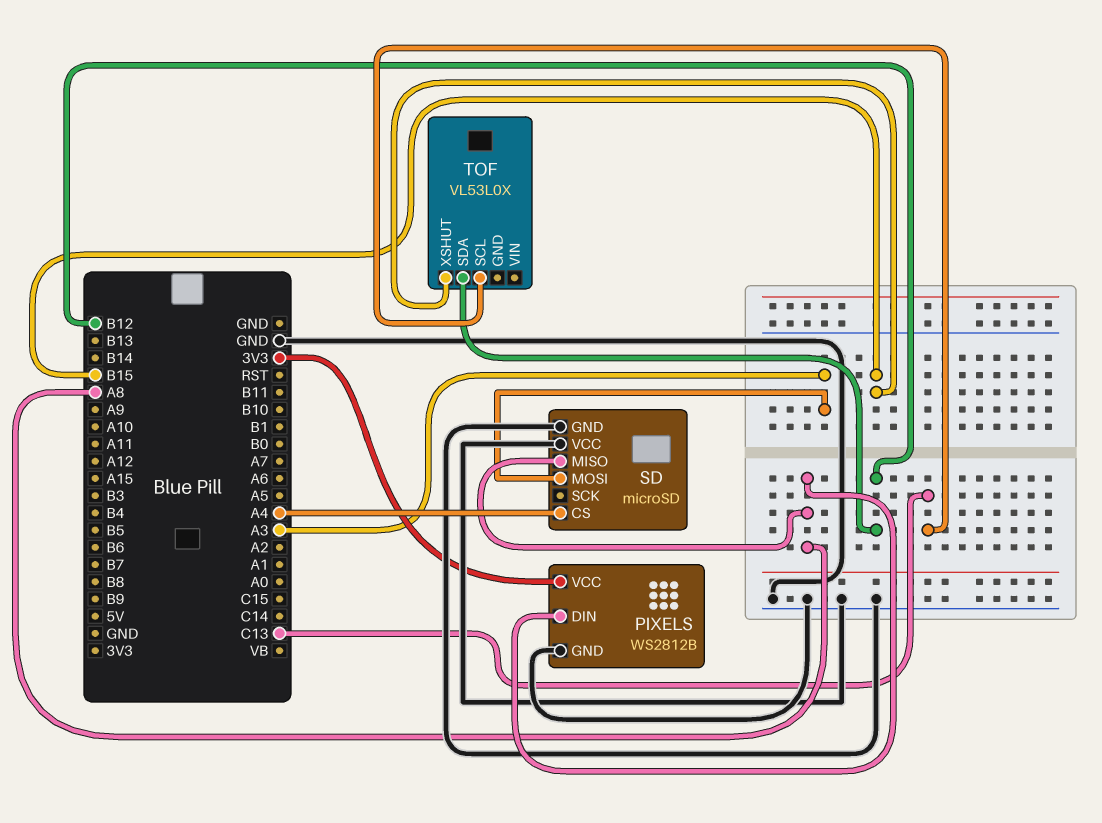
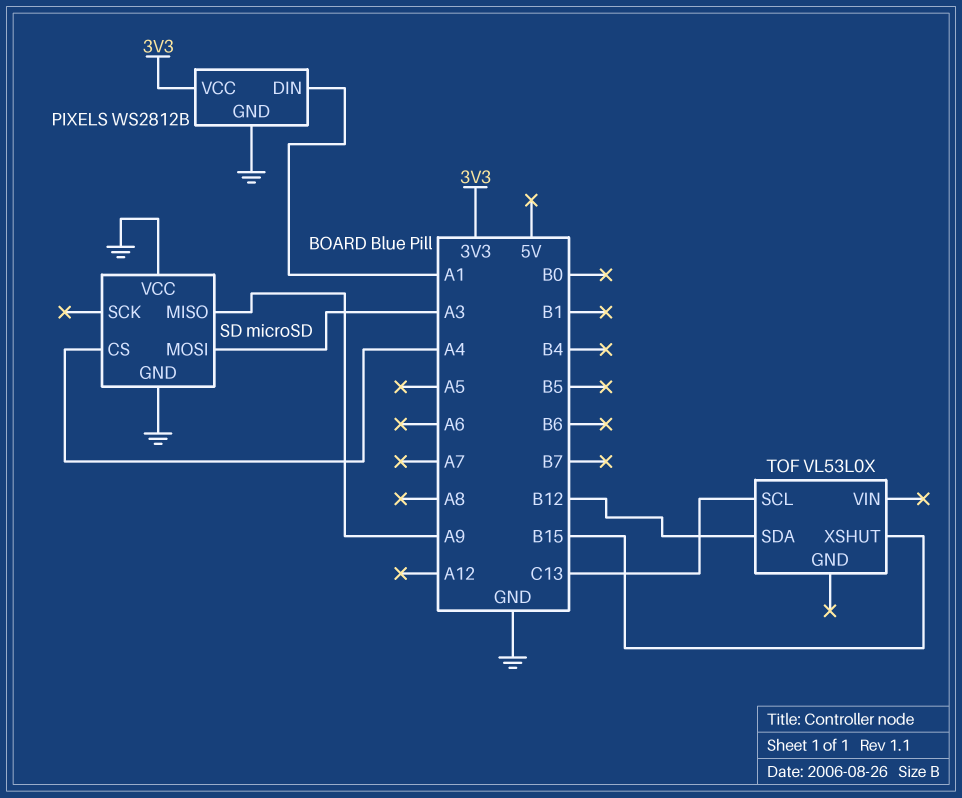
PIXELS pin DIN: A8 -> A1
SD pin MISO: A8 -> A9

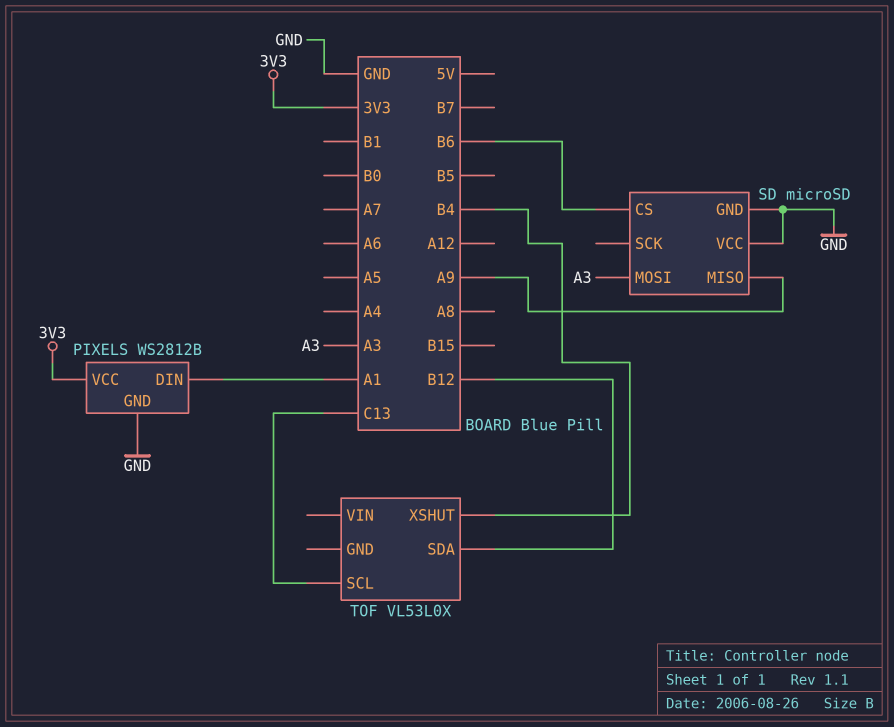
SD pin CS: A4 -> B6
TOF pin XSHUT: B15 -> B4

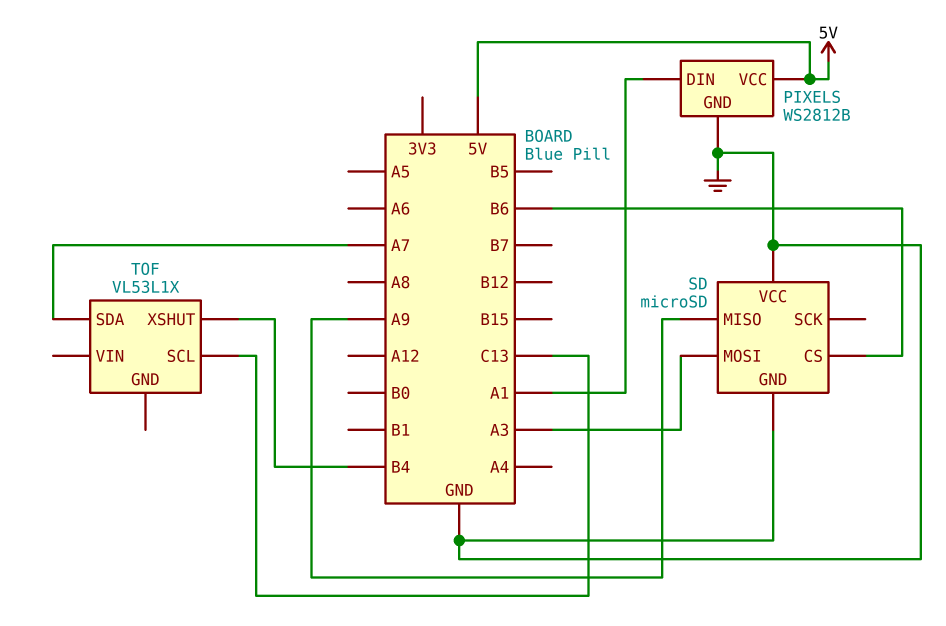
PIXELS pin VCC: 3V3 -> 5V
TOF: VL53L0X -> VL53L1X
TOF pin SDA: B12 -> A7

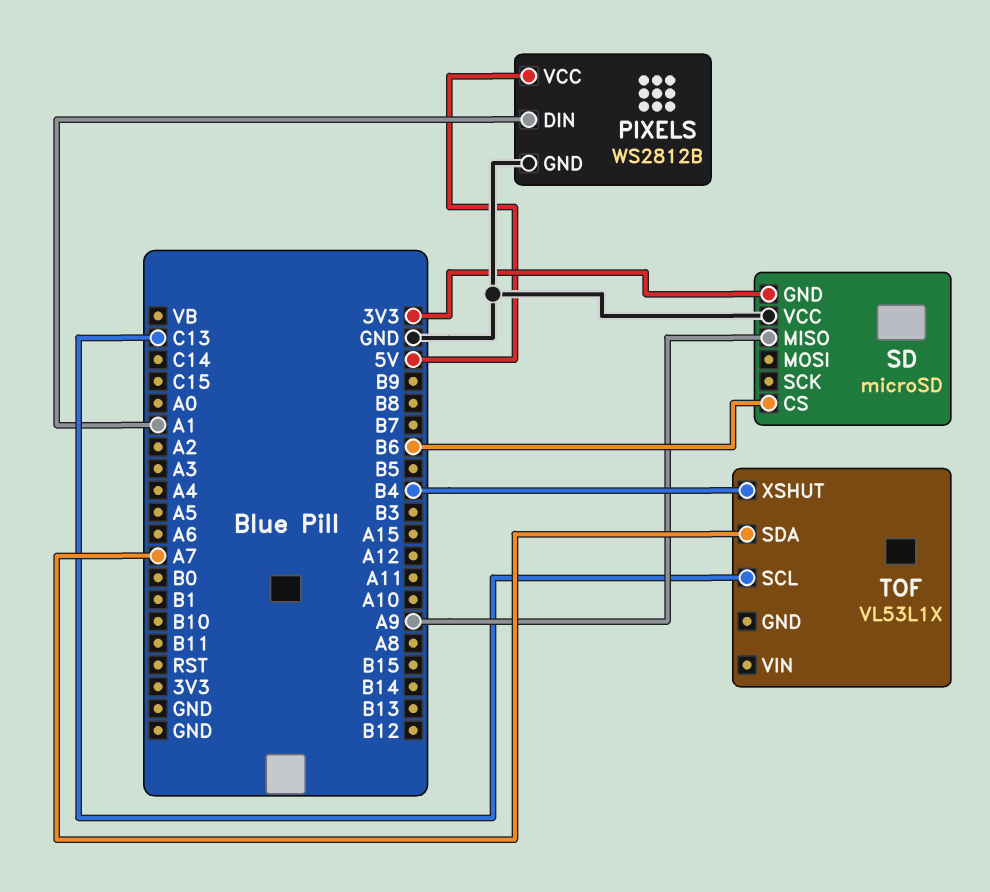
SD pin GND: GND -> 3V3
SD pin MOSI: A3 -> none

